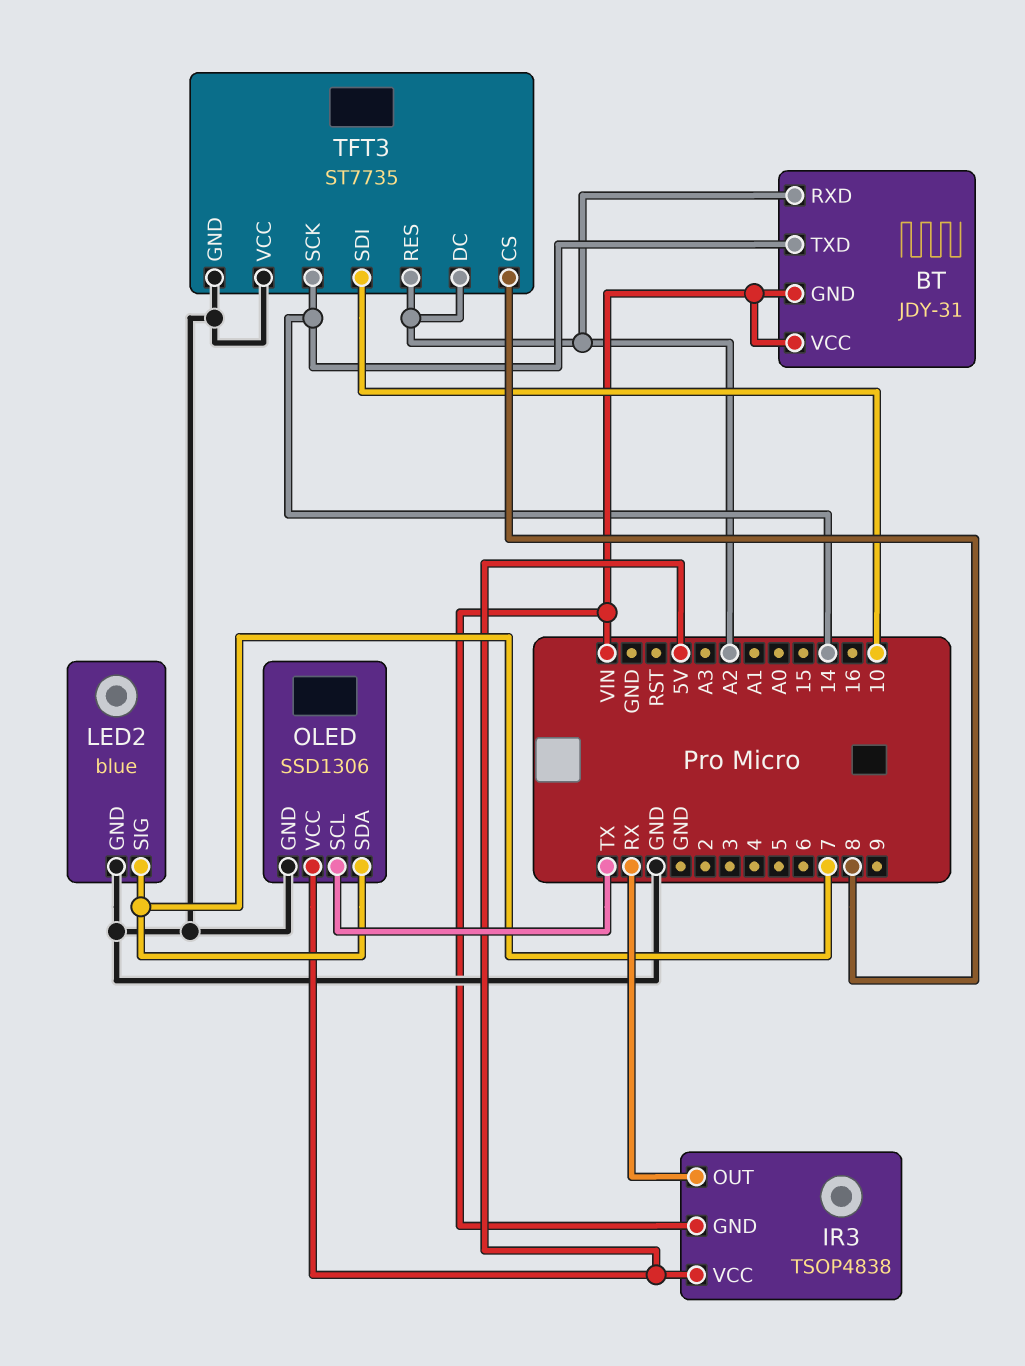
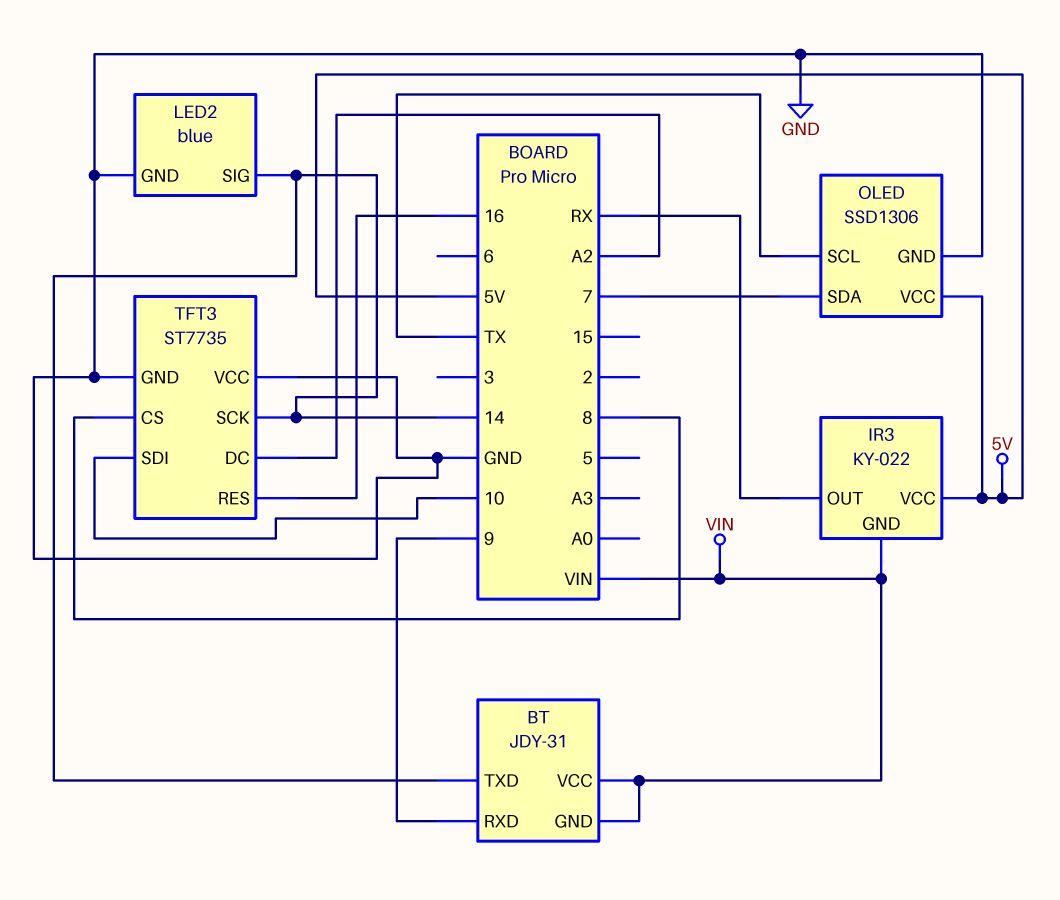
BT pin RXD: A2 -> 9
IR3: TSOP4838 -> KY-022
LED2 pin SIG: 7 -> 14
TFT3 pin RES: A2 -> 16

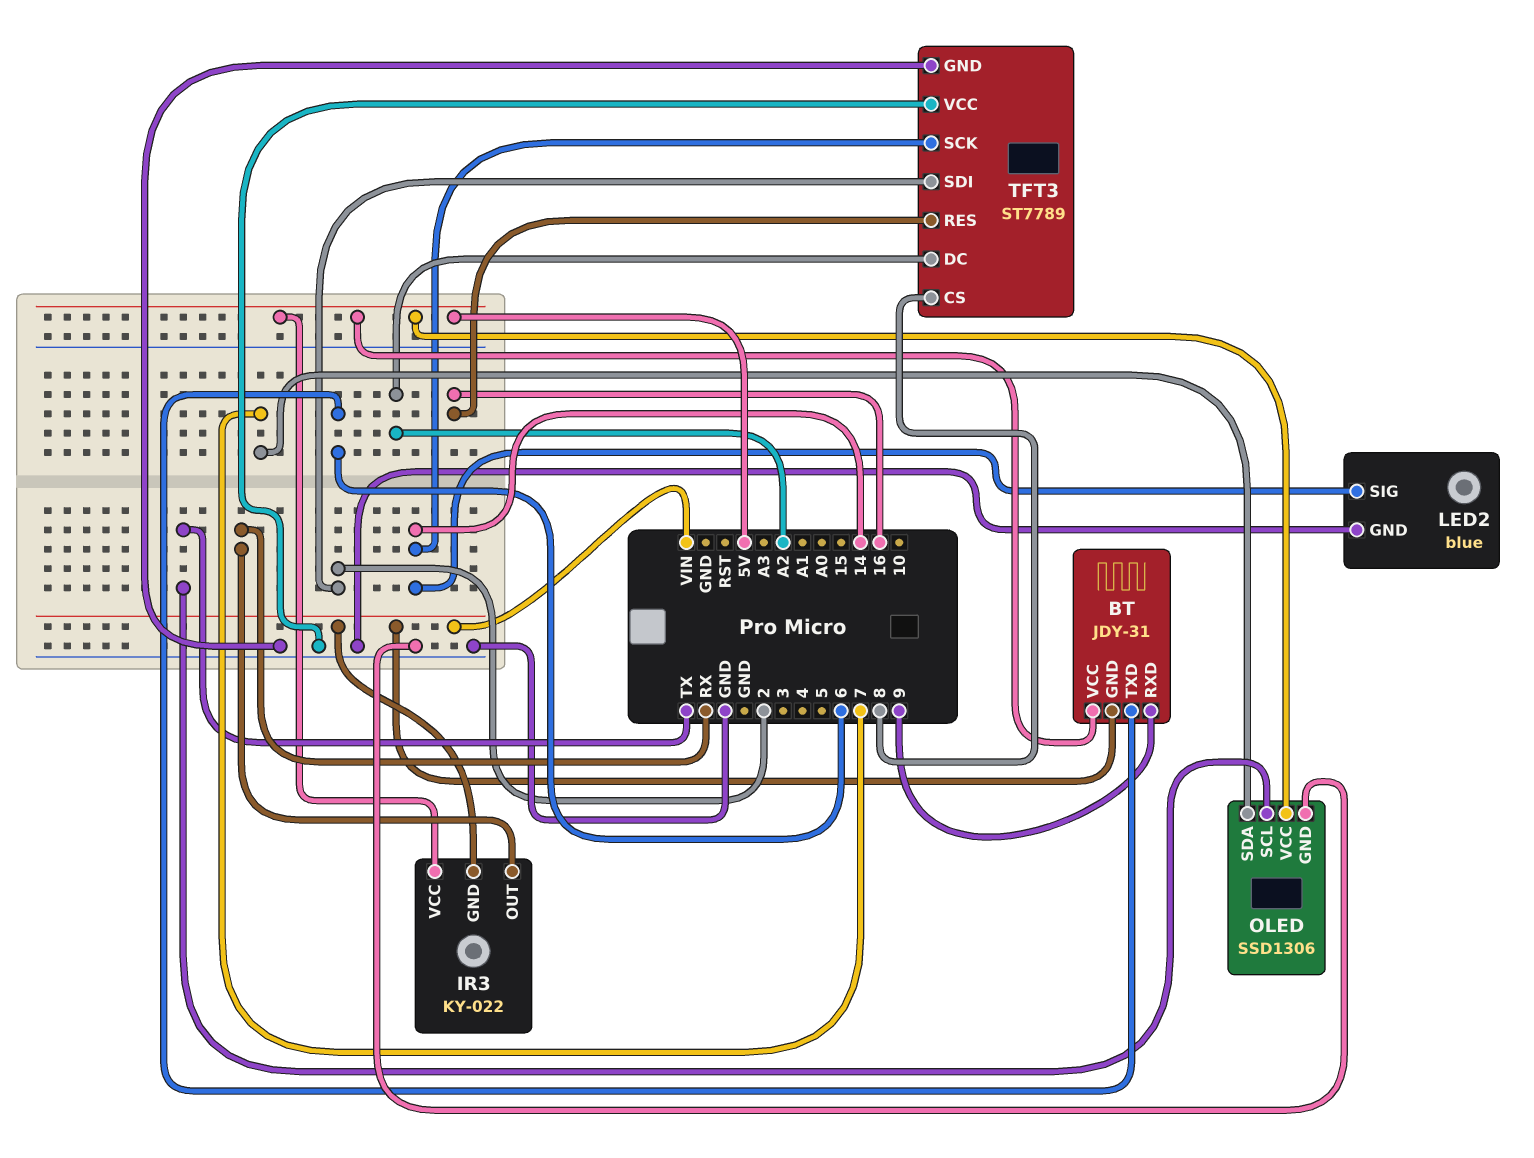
BT pin TXD: 14 -> 6
BT pin VCC: VIN -> 5V
TFT3: ST7735 -> ST7789
TFT3 pin SDI: 10 -> 2

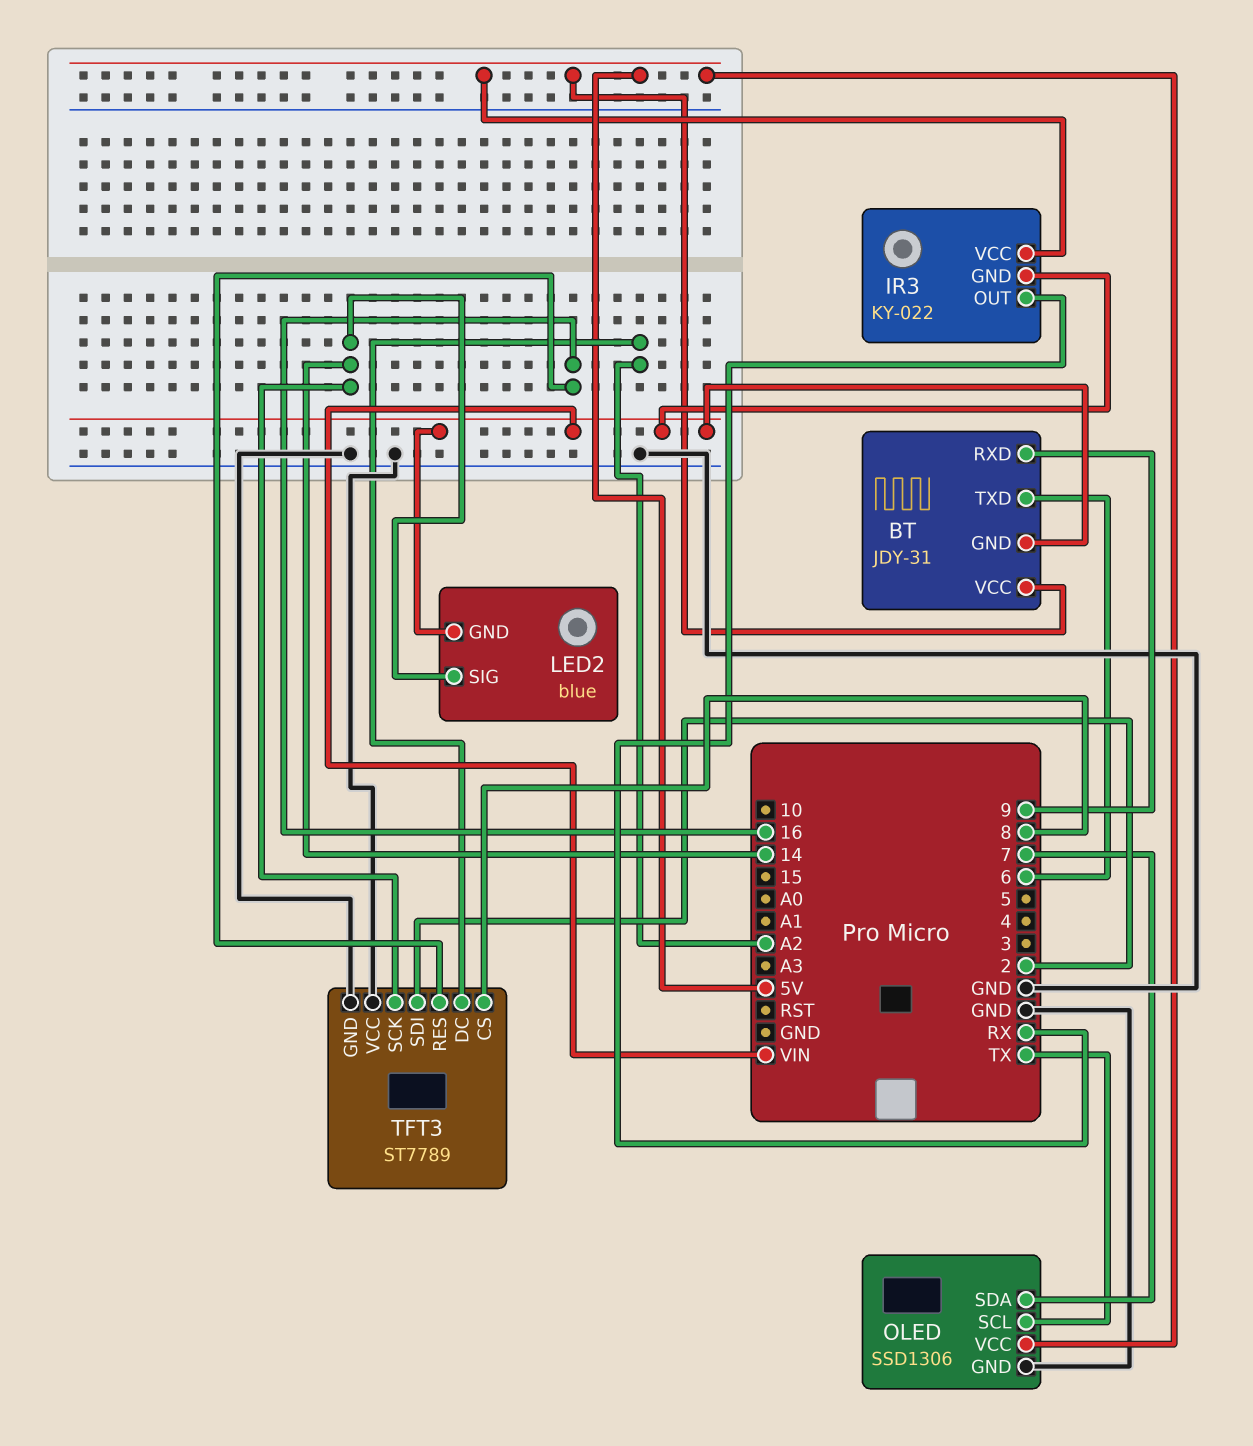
LED2 pin GND: GND -> VIN

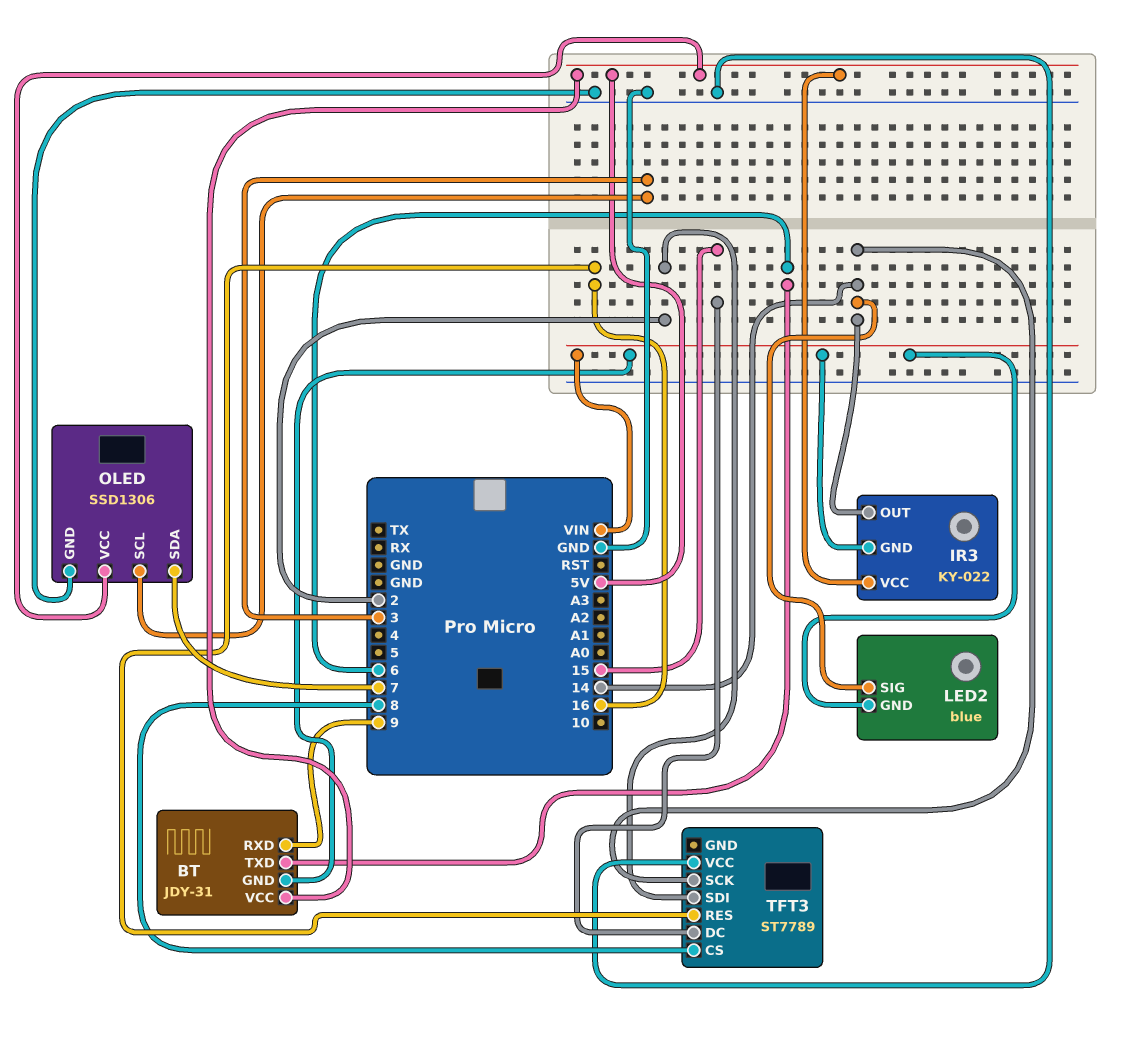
IR3 pin OUT: RX -> 14
OLED pin SCL: TX -> 3
TFT3 pin DC: A2 -> 15
TFT3 pin GND: GND -> none

